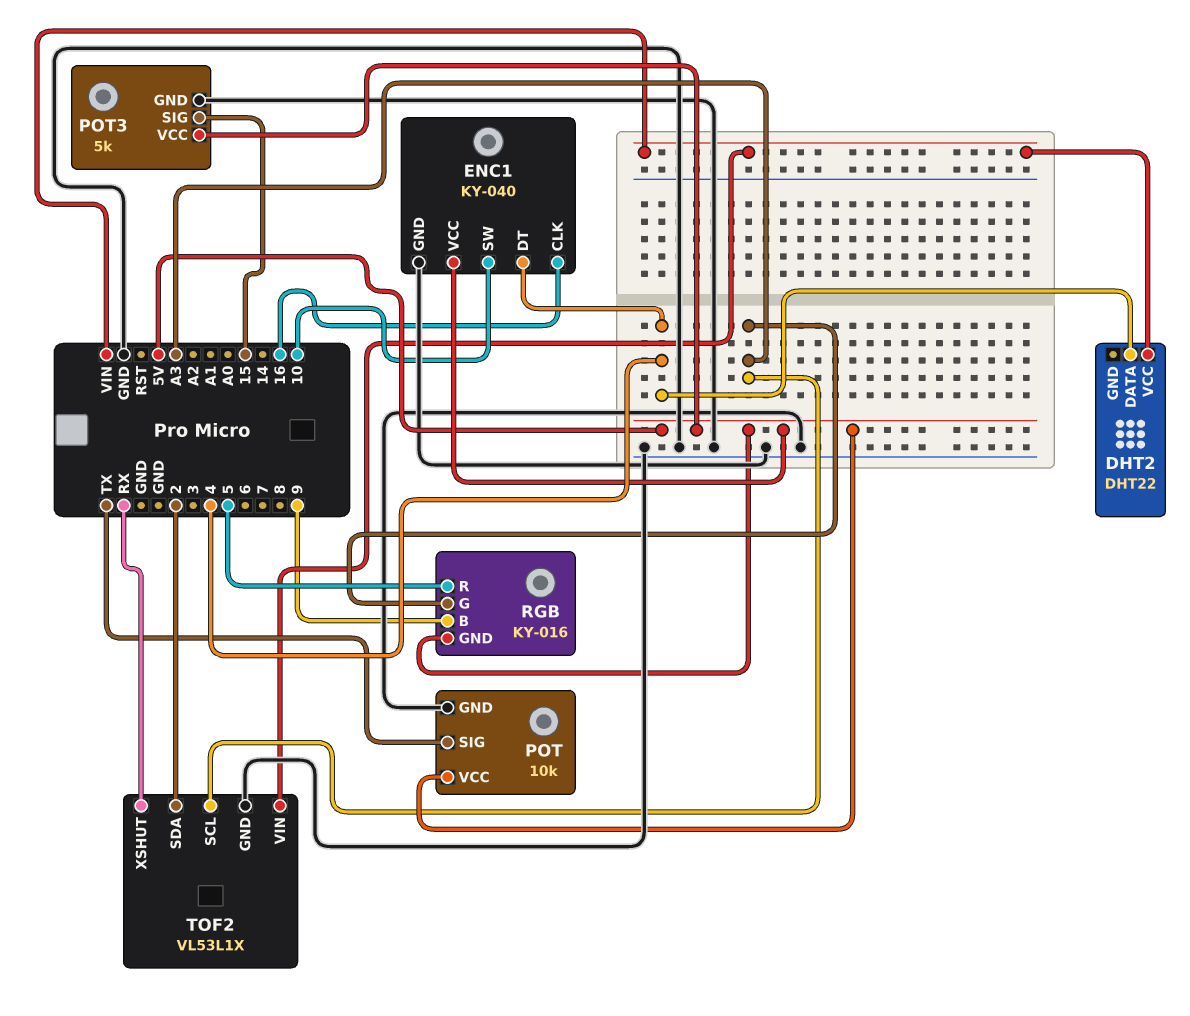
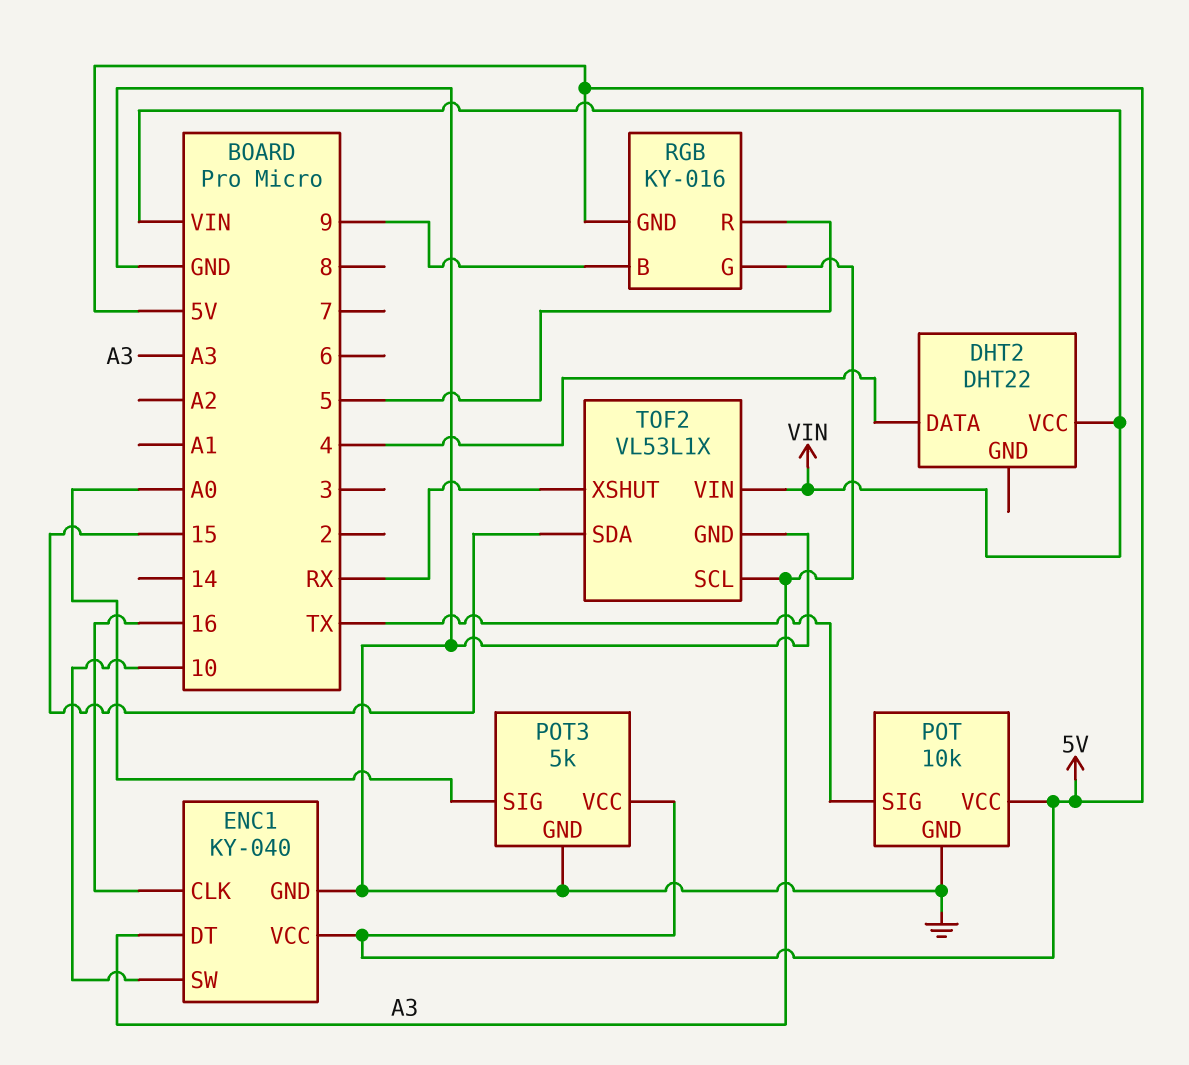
ENC1 pin DT: 4 -> A3
POT3 pin SIG: 15 -> A0
TOF2 pin SDA: 2 -> 15

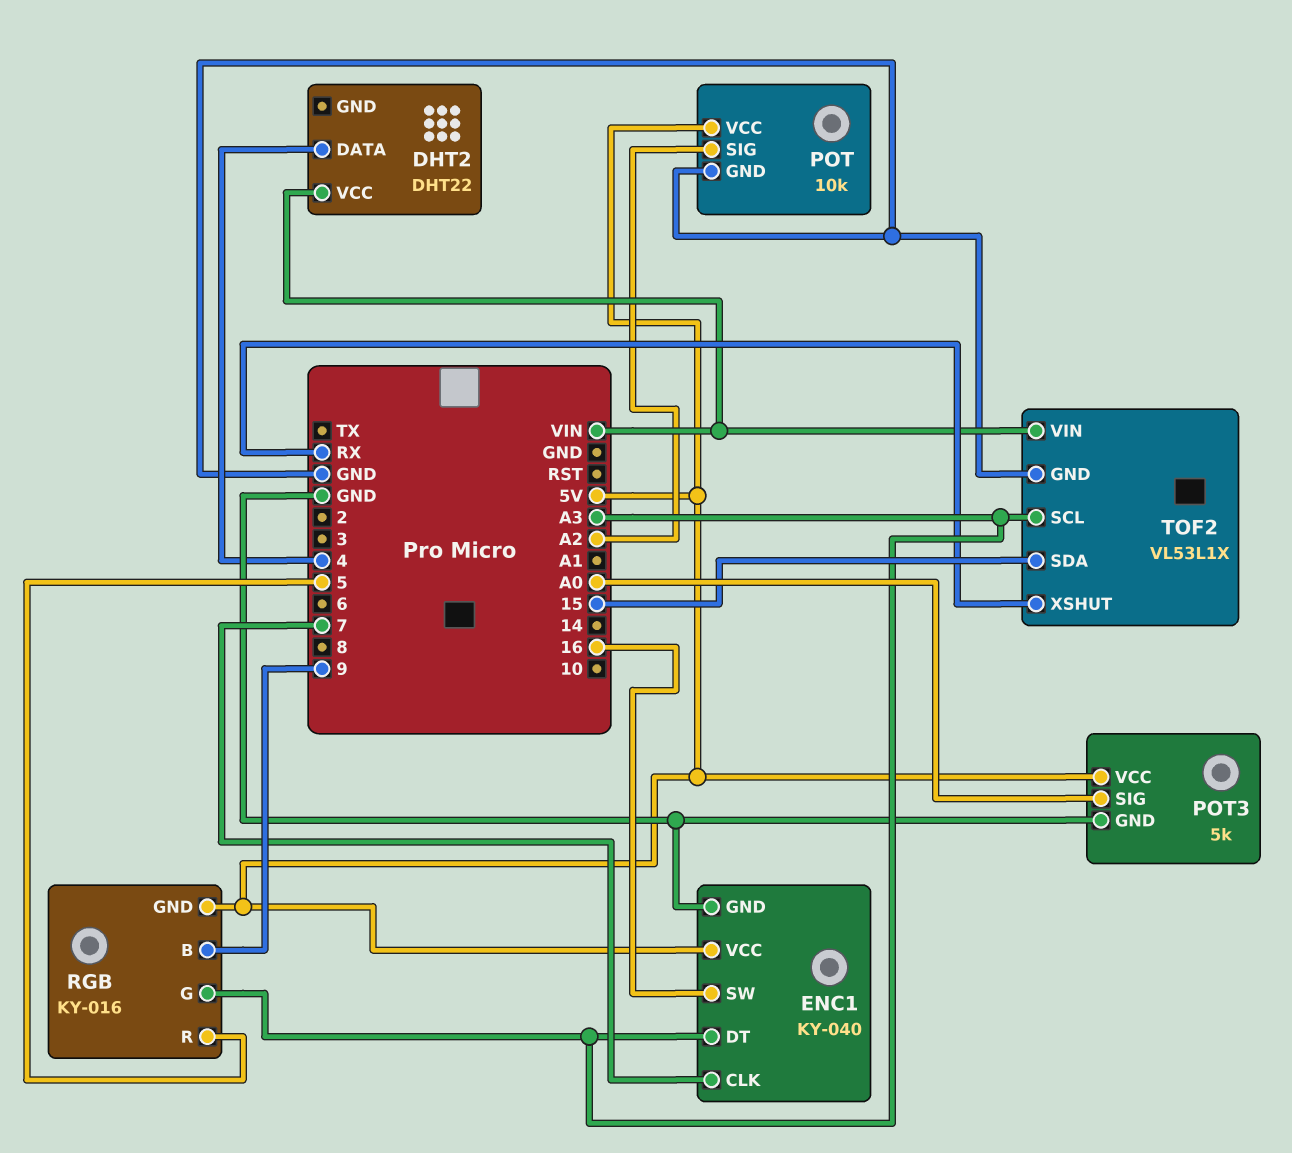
ENC1 pin CLK: 16 -> 7
ENC1 pin SW: 10 -> 16
POT pin SIG: TX -> A2

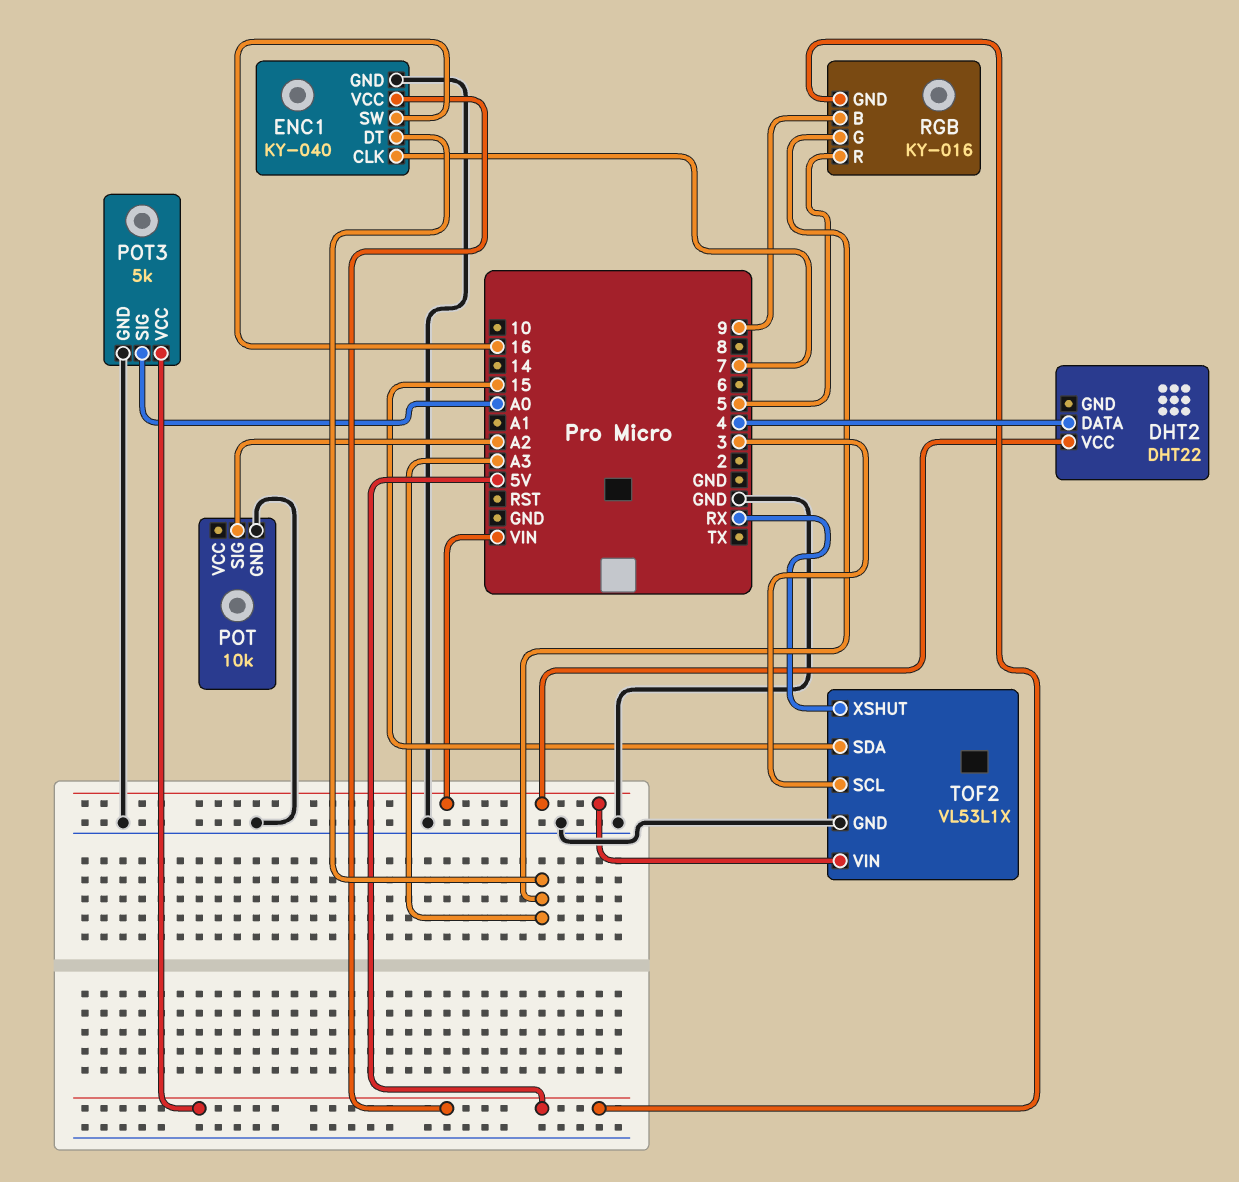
POT pin VCC: 5V -> none
TOF2 pin SCL: A3 -> 3

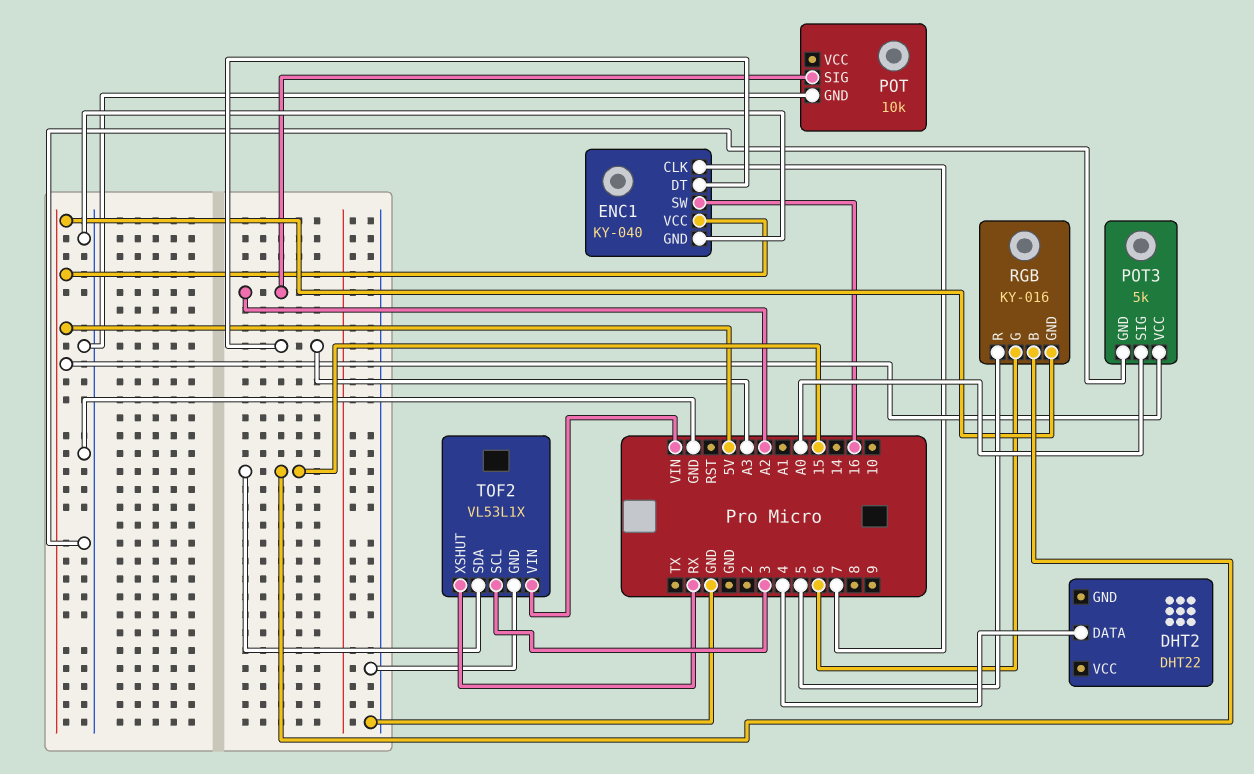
DHT2 pin VCC: VIN -> none
RGB pin B: 9 -> 15
RGB pin G: A3 -> 6

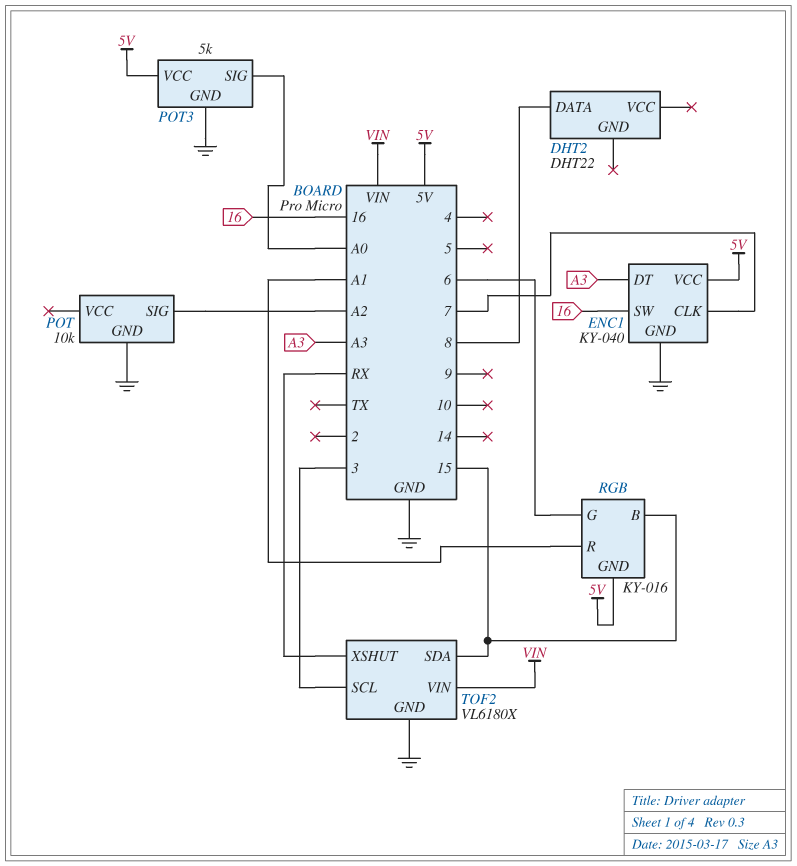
DHT2 pin DATA: 4 -> 8
RGB pin R: 5 -> A1
TOF2: VL53L1X -> VL6180X

